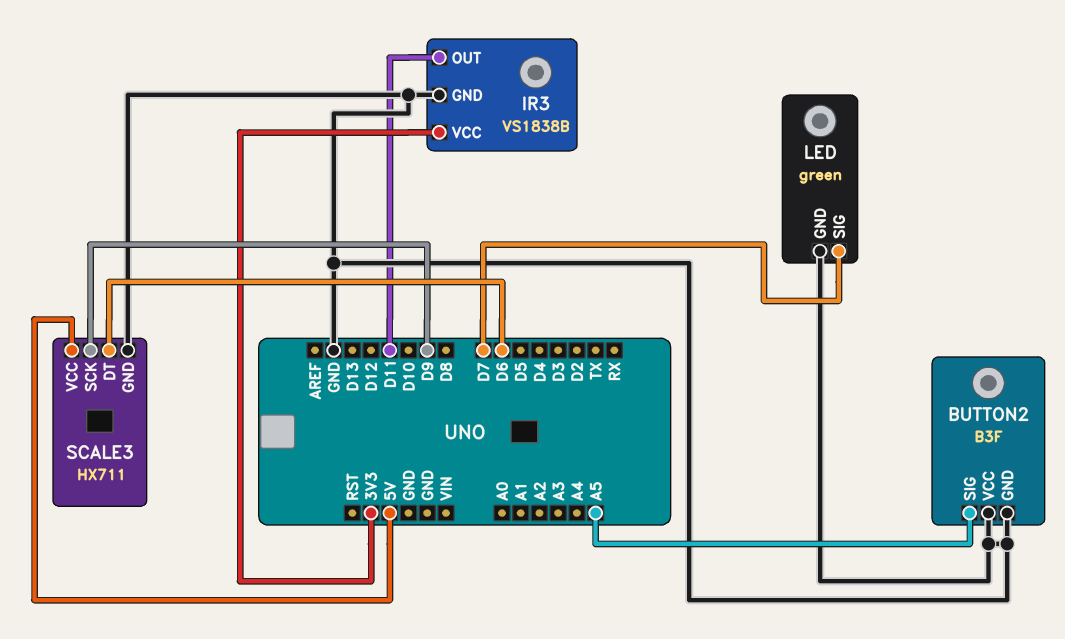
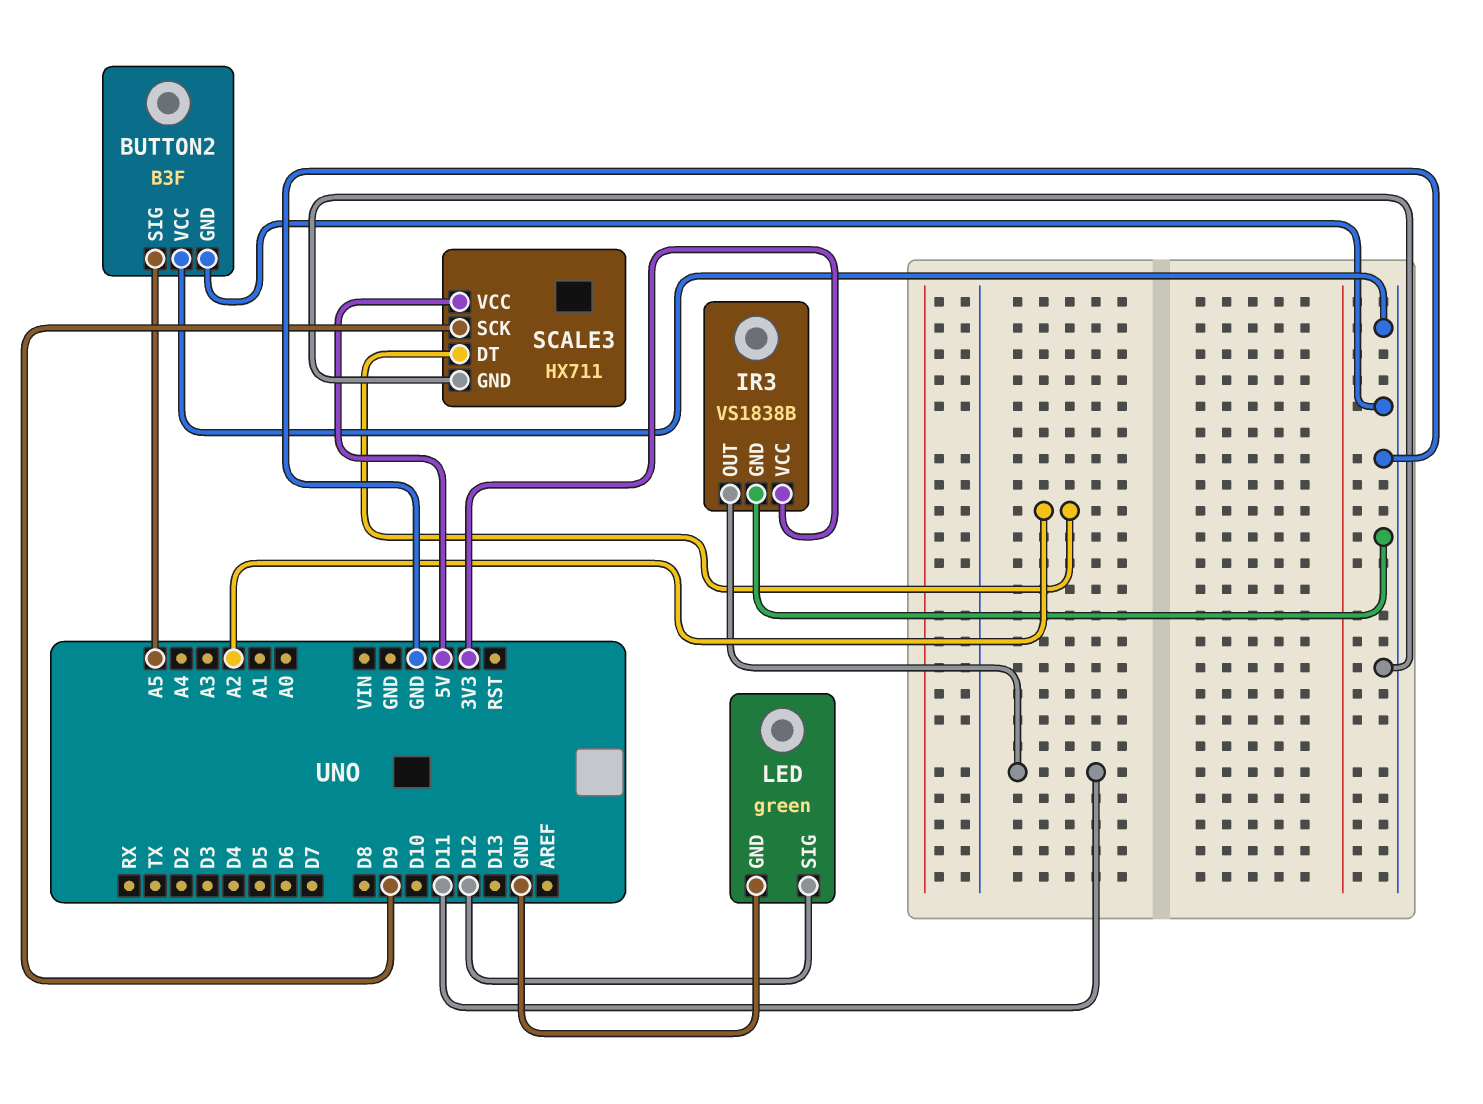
LED pin SIG: D7 -> D12
SCALE3 pin DT: D6 -> A2

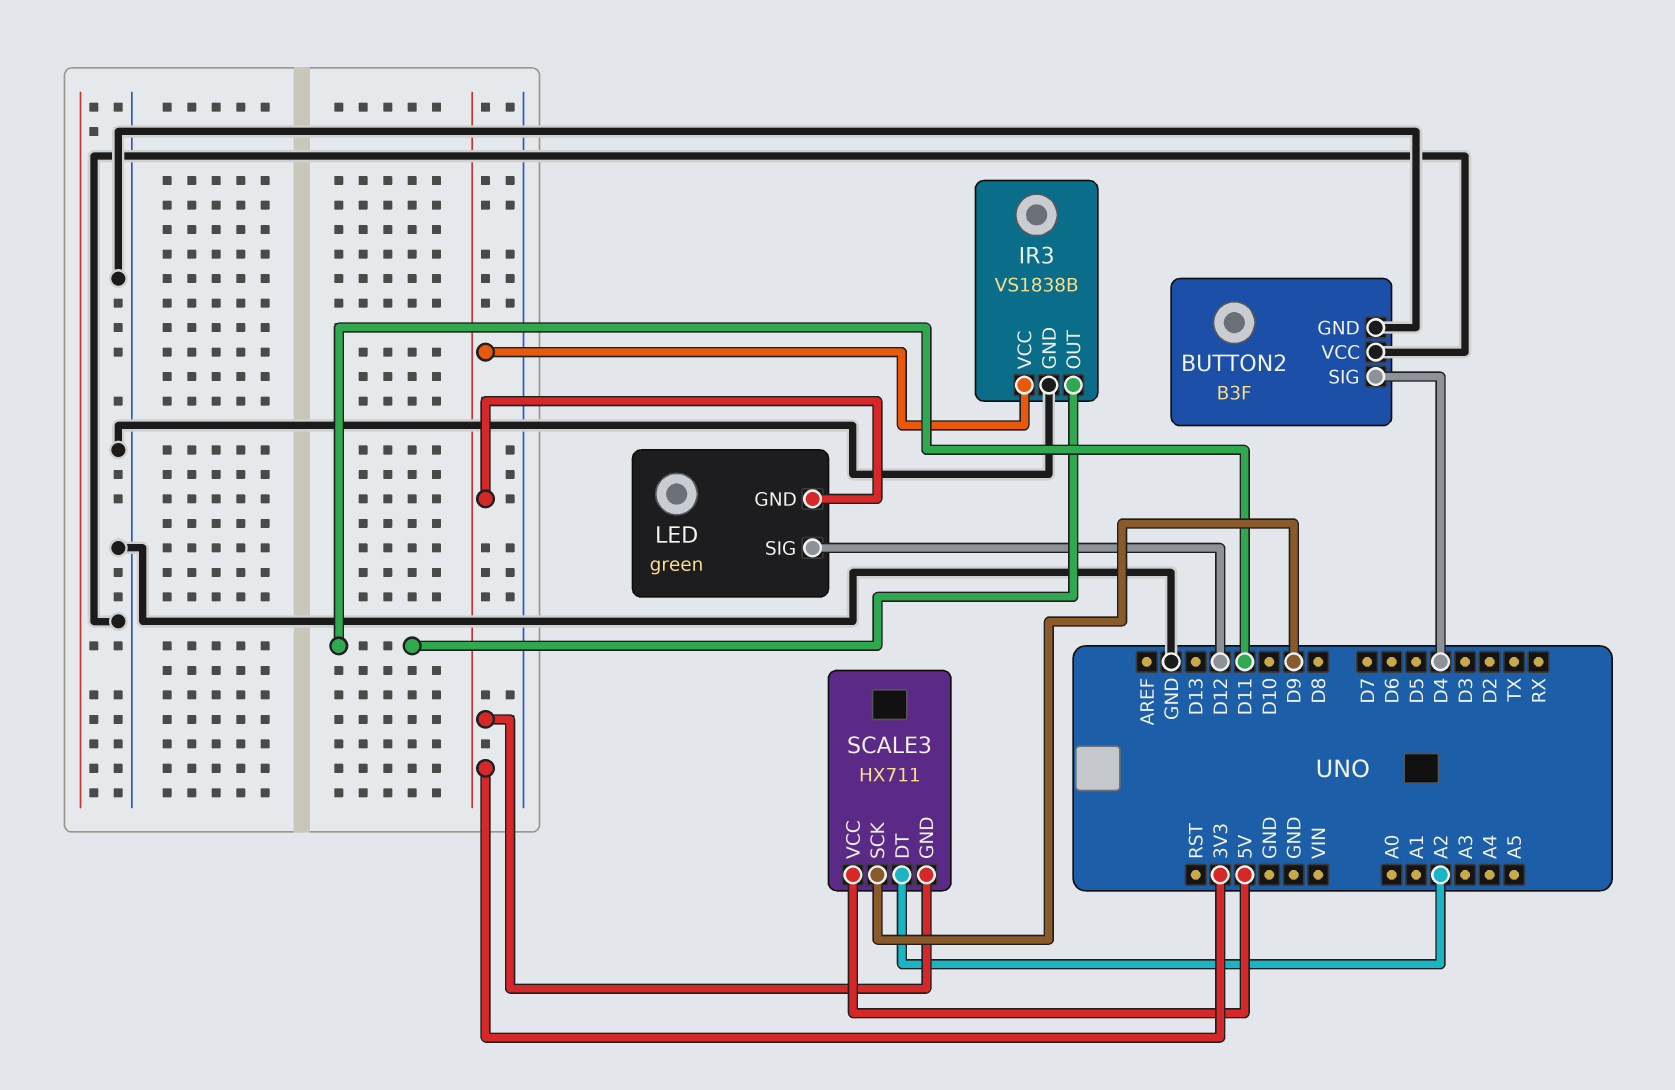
BUTTON2 pin SIG: A5 -> D4
LED pin GND: GND -> 3V3
SCALE3 pin GND: GND -> 3V3

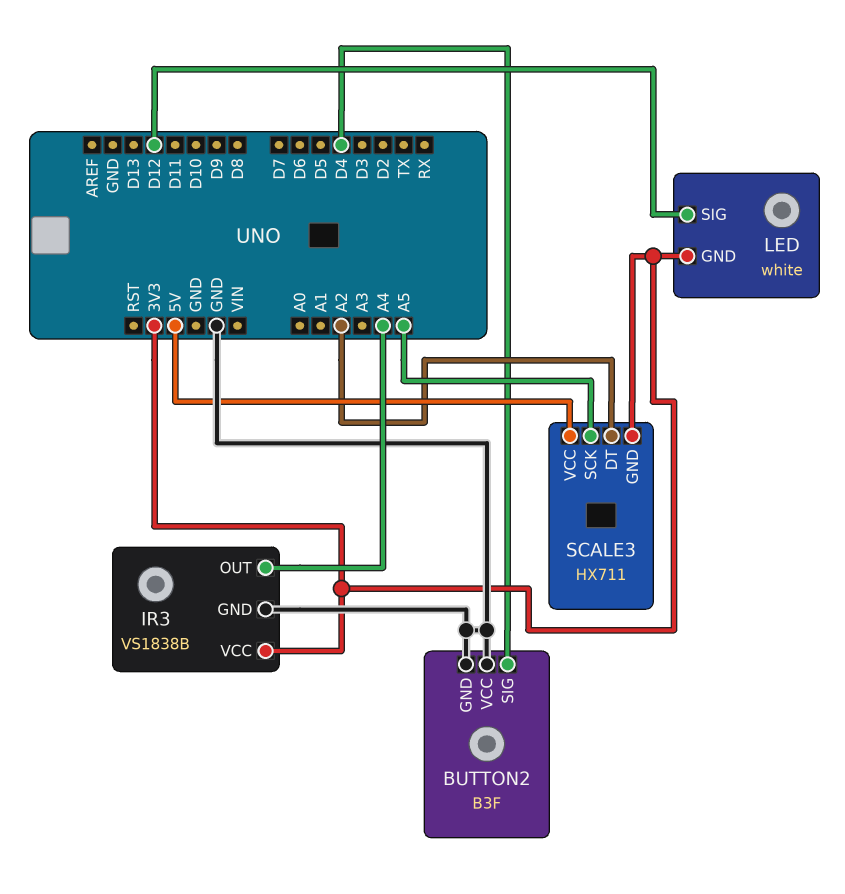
IR3 pin OUT: D11 -> A4
LED: green -> white
SCALE3 pin SCK: D9 -> A5

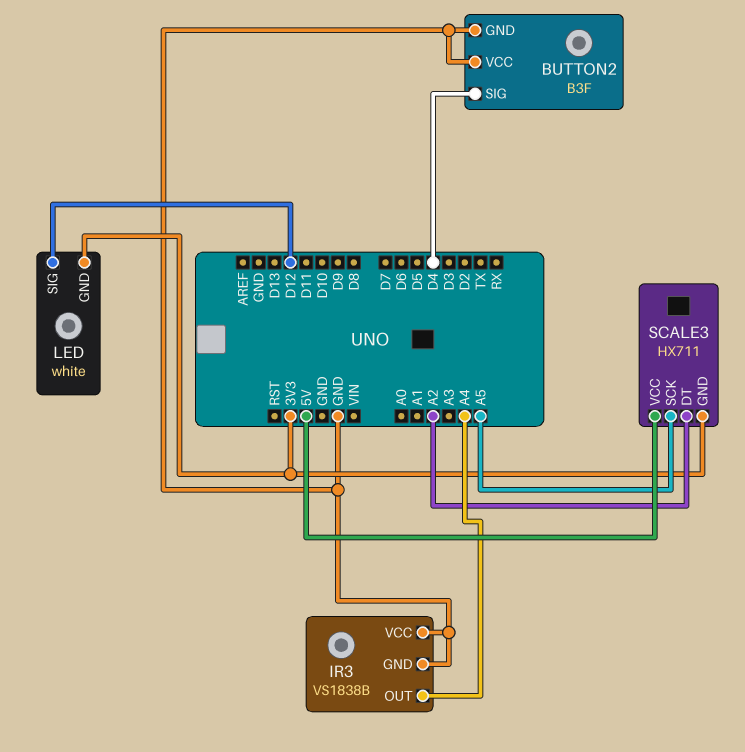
IR3 pin VCC: 3V3 -> GND

